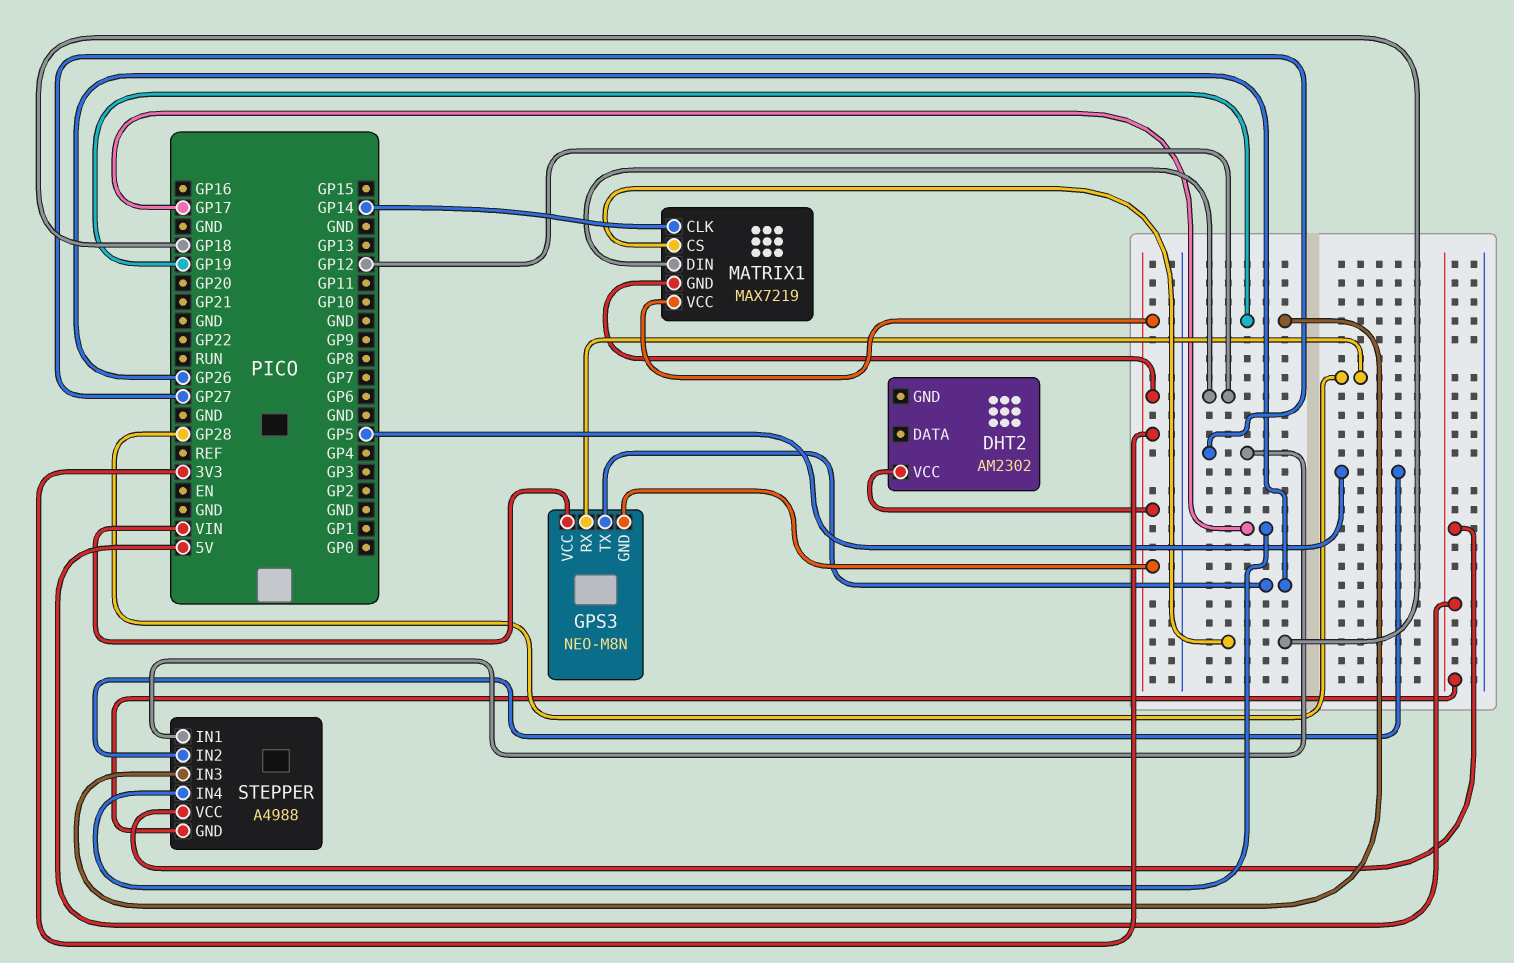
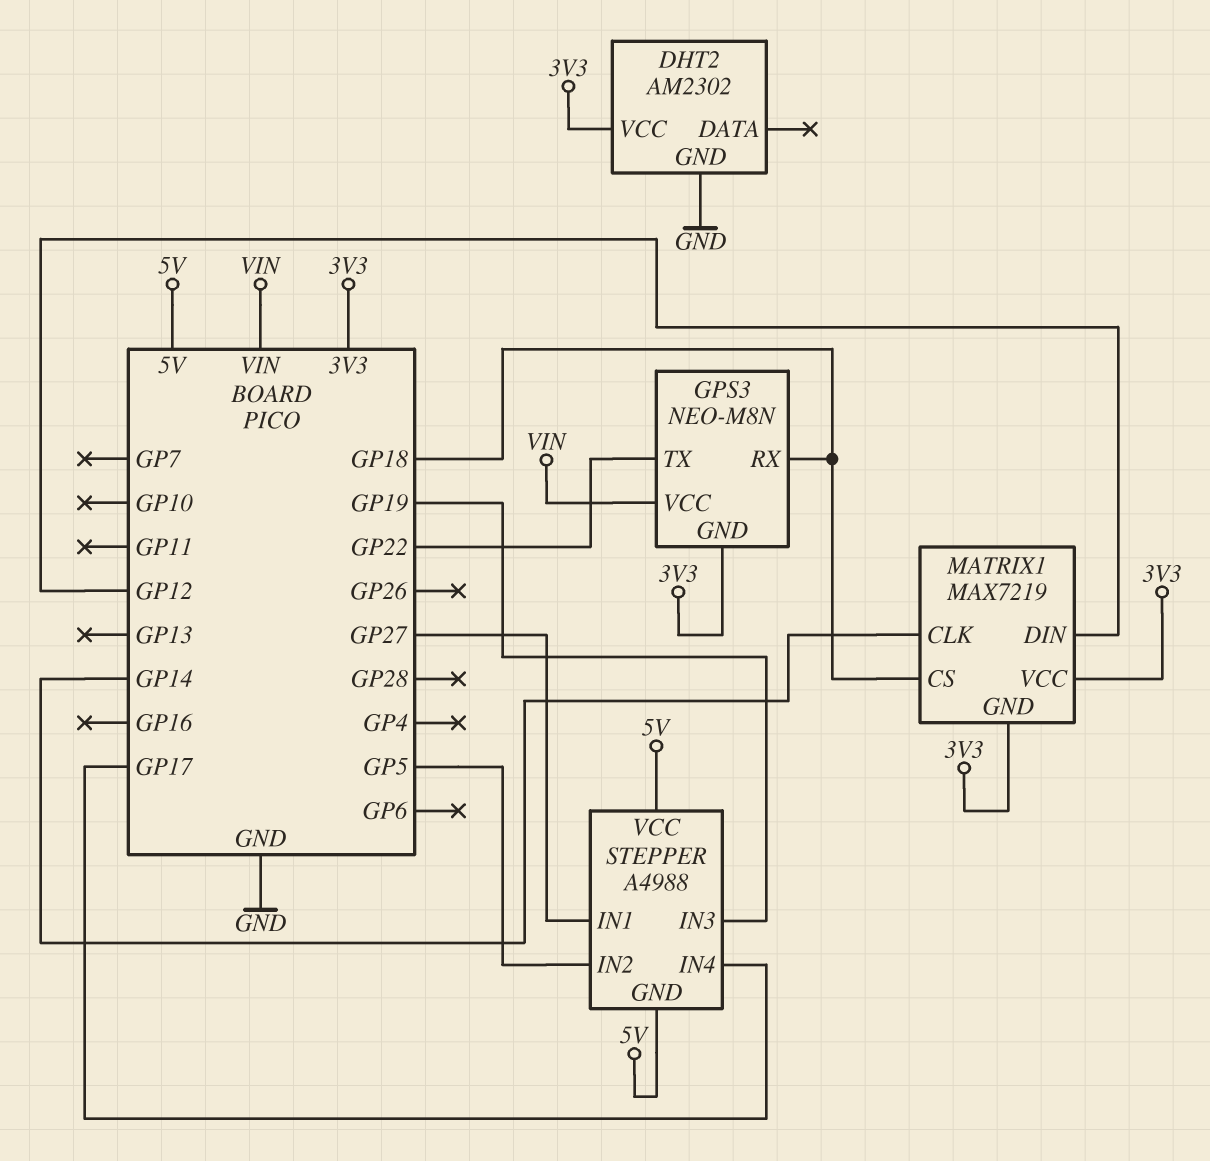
DHT2 pin GND: none -> GND
GPS3 pin RX: GP28 -> GP18
GPS3 pin TX: GP26 -> GP22

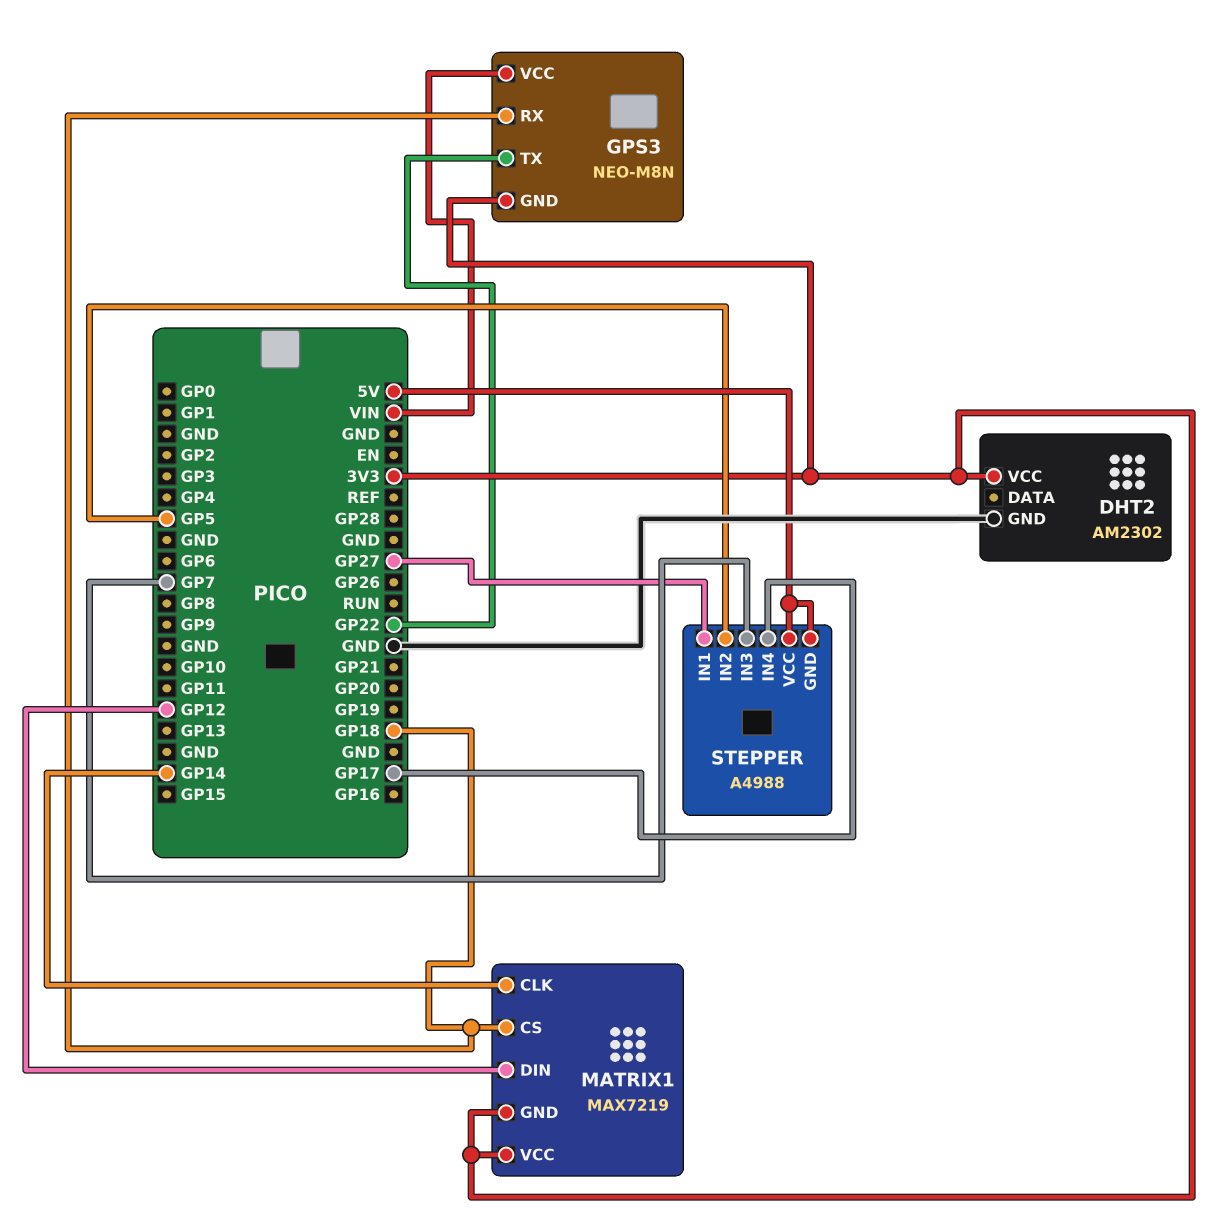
STEPPER pin IN3: GP19 -> GP7

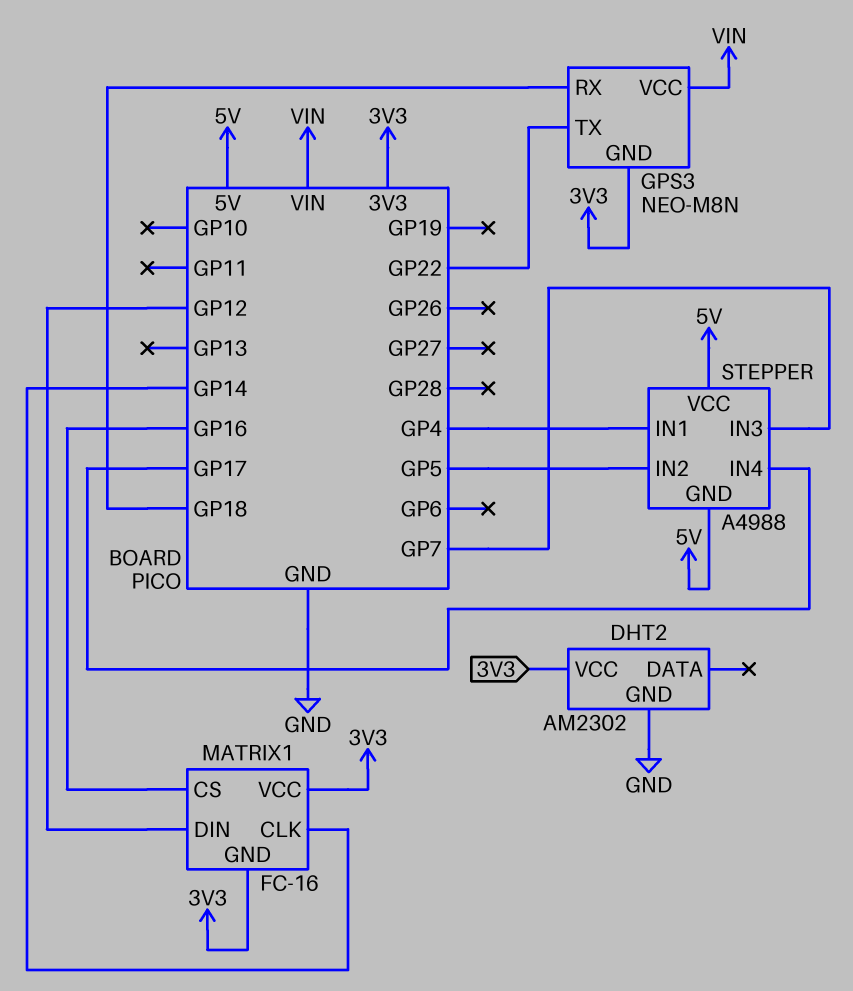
MATRIX1: MAX7219 -> FC-16
MATRIX1 pin CS: GP18 -> GP16
STEPPER pin IN1: GP27 -> GP4

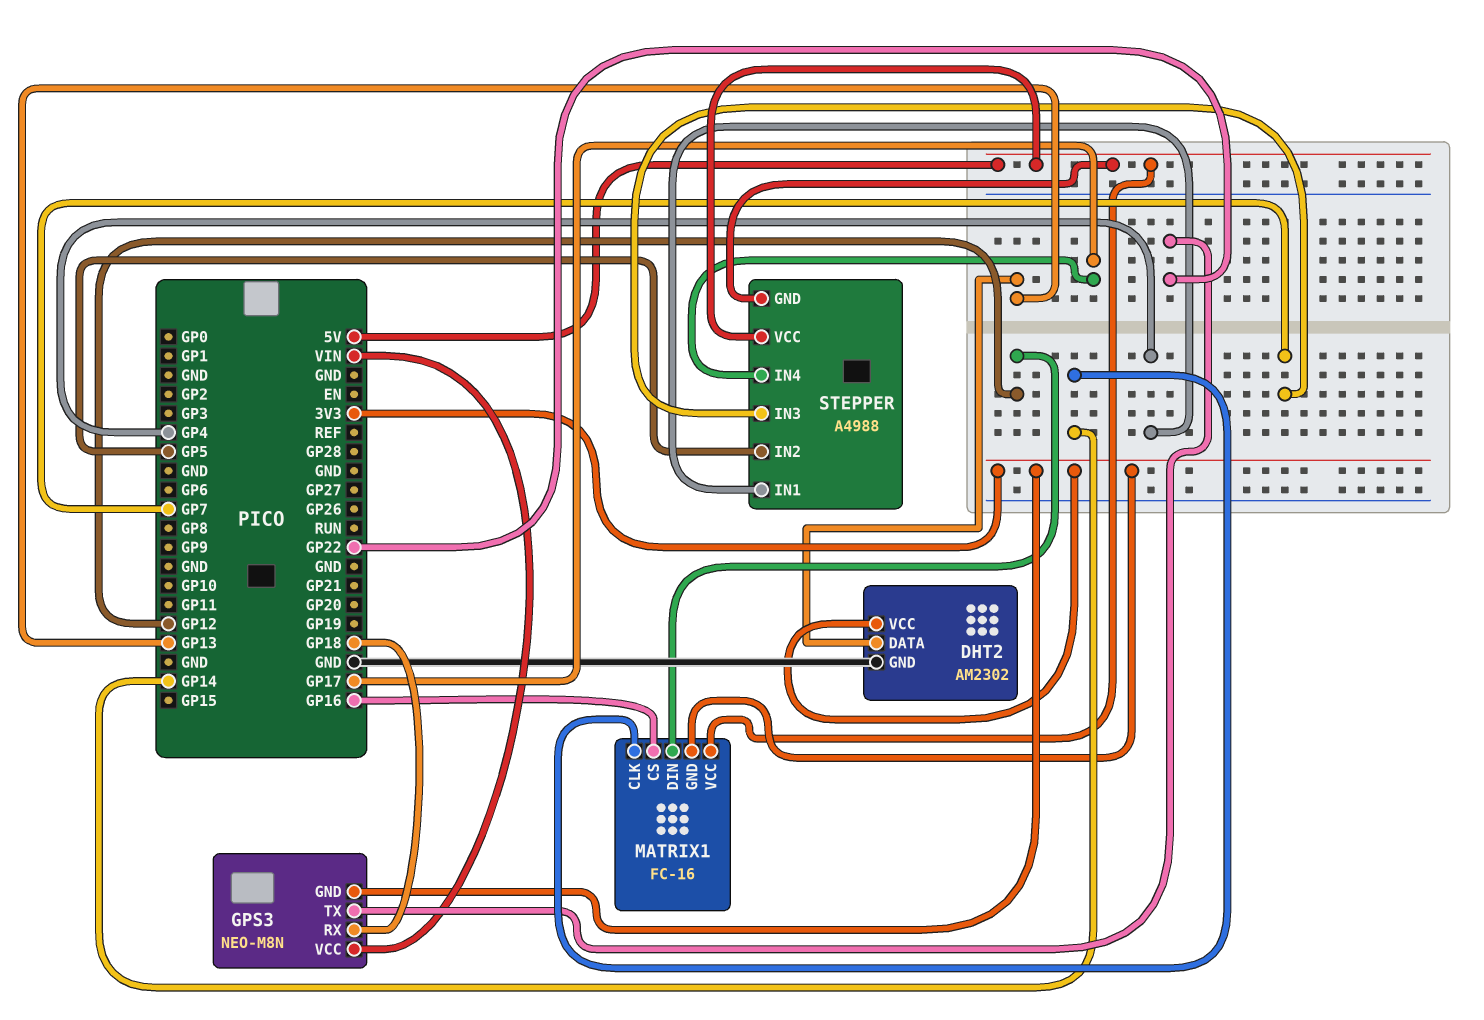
DHT2 pin DATA: none -> GP13
MATRIX1 pin VCC: 3V3 -> 5V

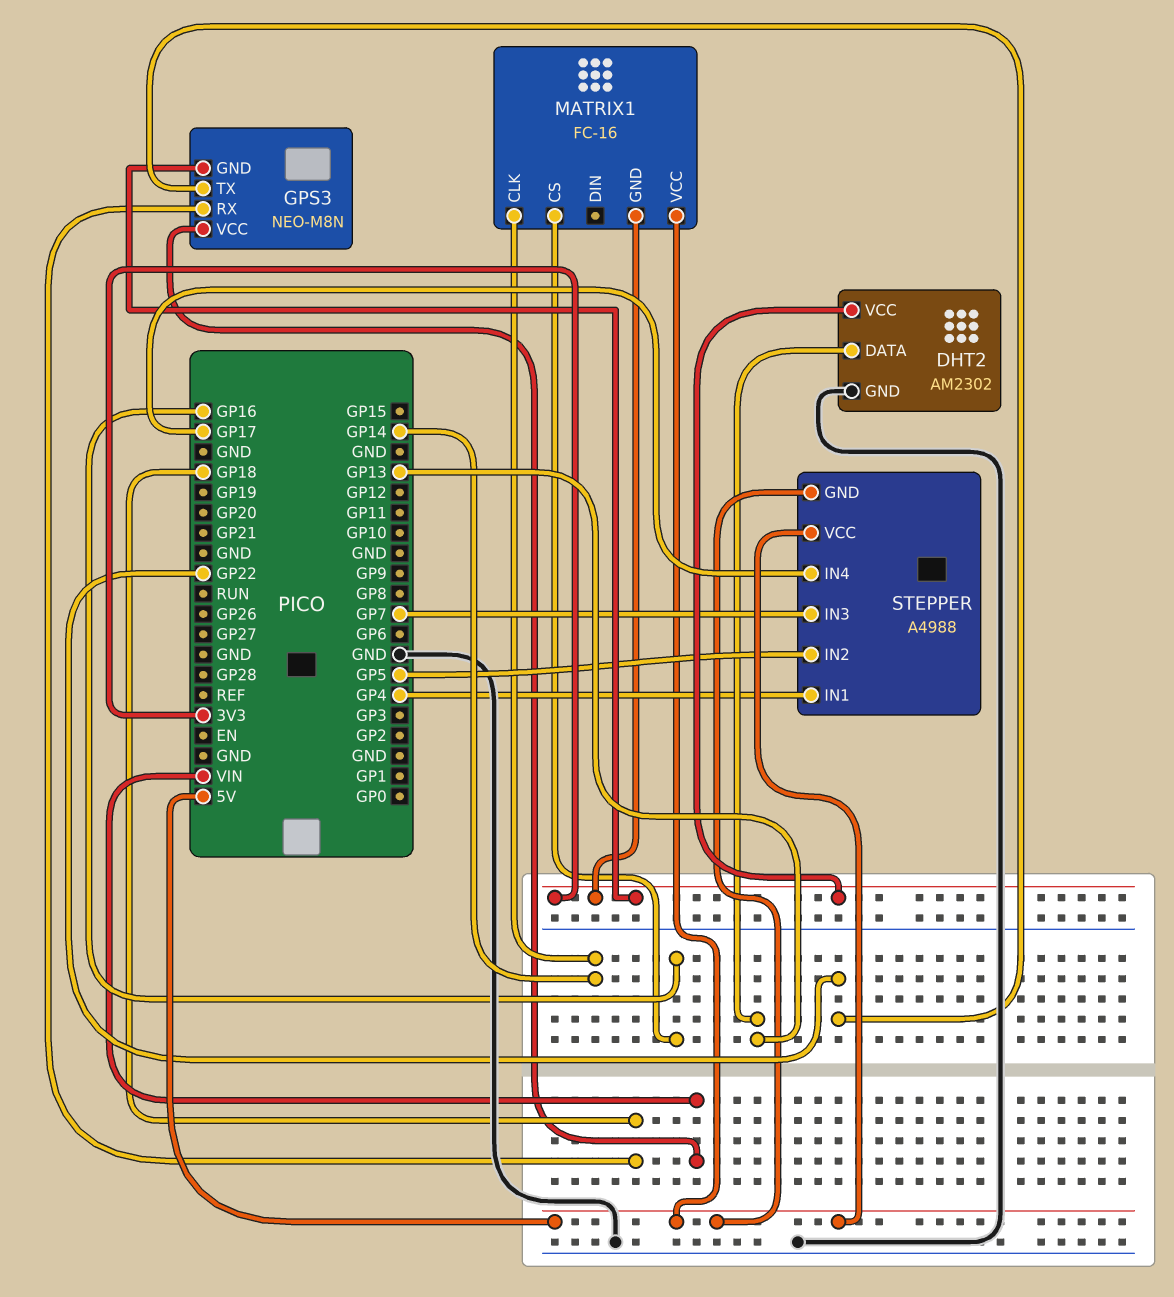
MATRIX1 pin DIN: GP12 -> none

